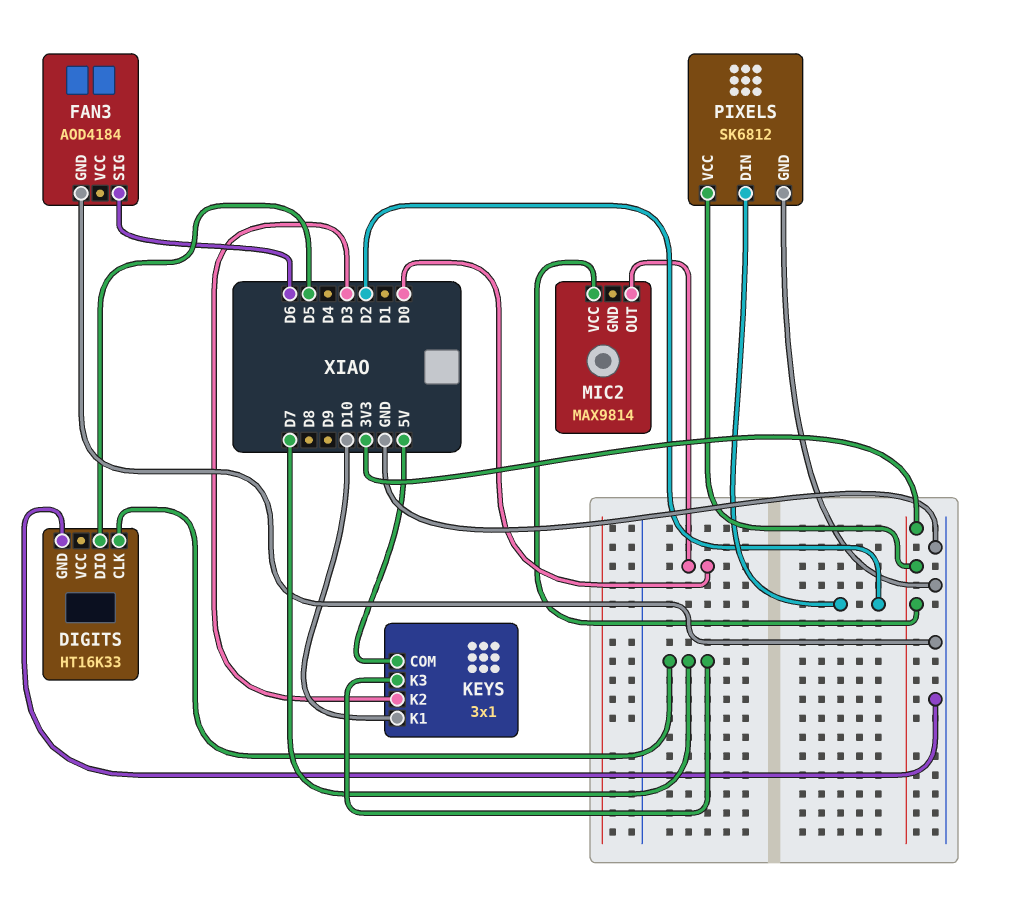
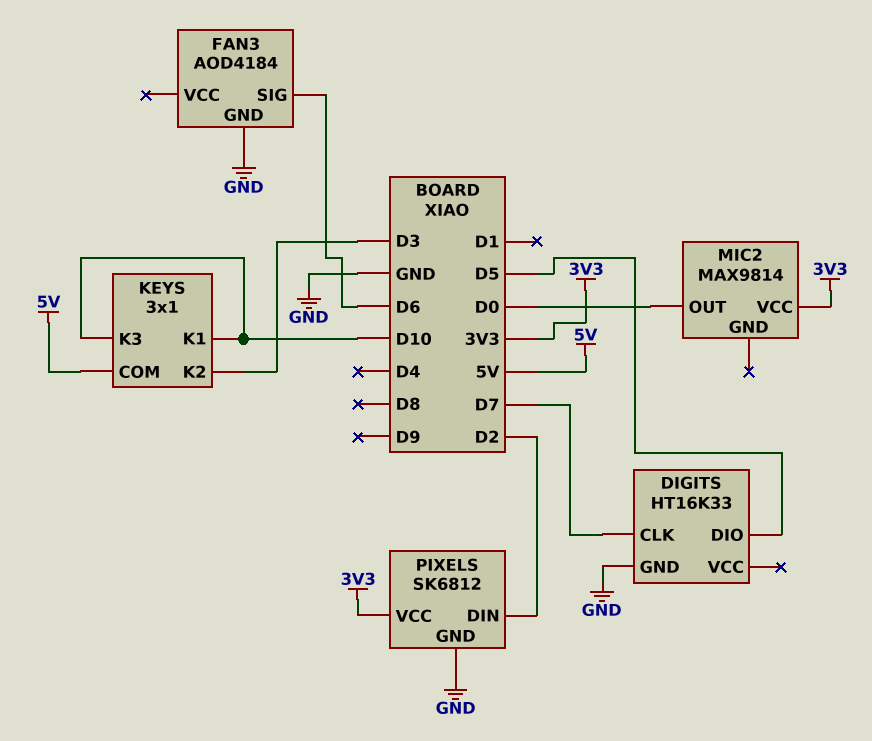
KEYS pin K3: D7 -> D10

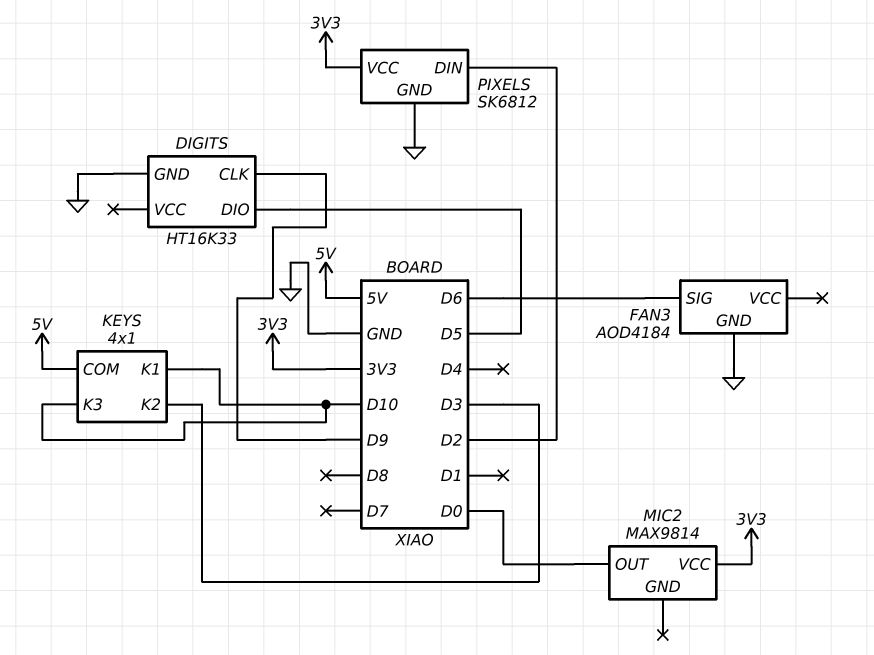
DIGITS pin CLK: D7 -> D9
KEYS: 3x1 -> 4x1

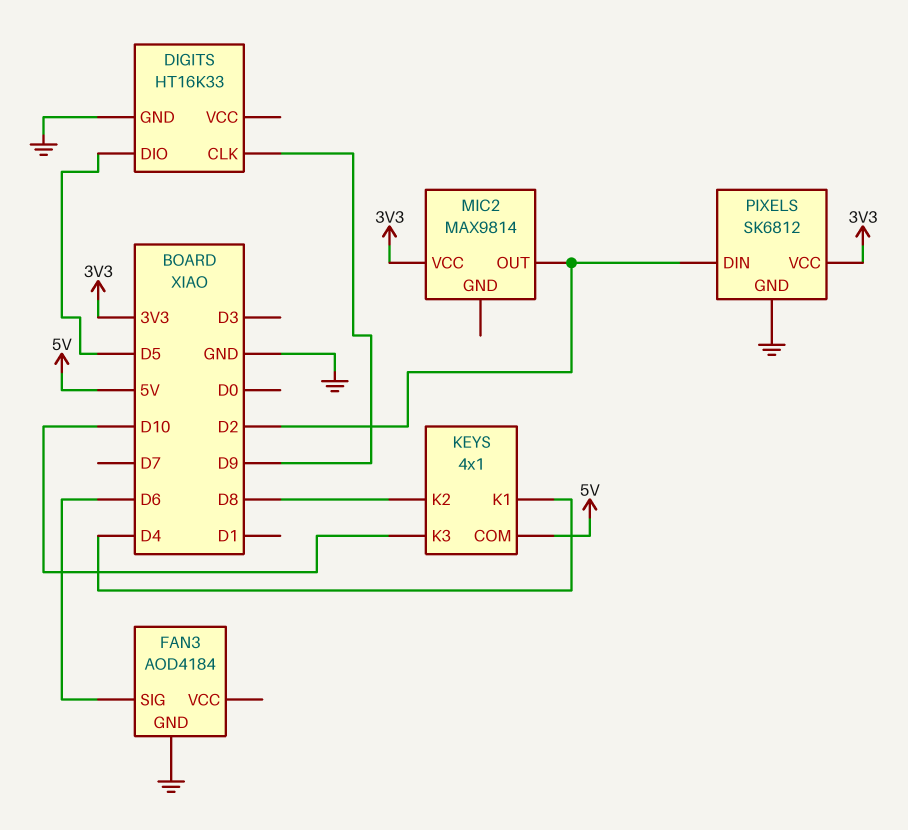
KEYS pin K1: D10 -> D4
KEYS pin K2: D3 -> D8
MIC2 pin OUT: D0 -> D2

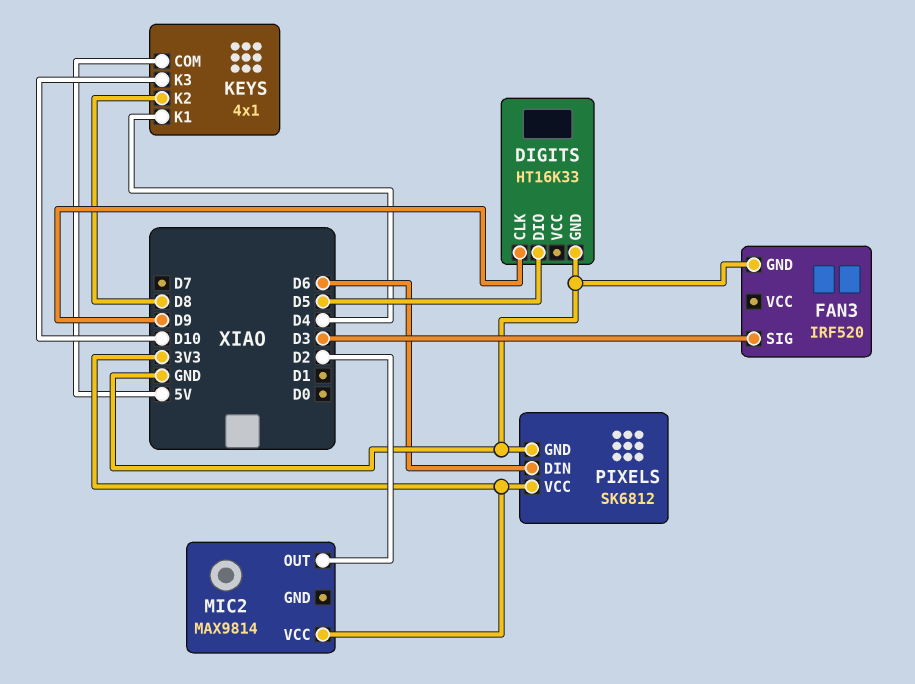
FAN3: AOD4184 -> IRF520
FAN3 pin SIG: D6 -> D3
PIXELS pin DIN: D2 -> D6

